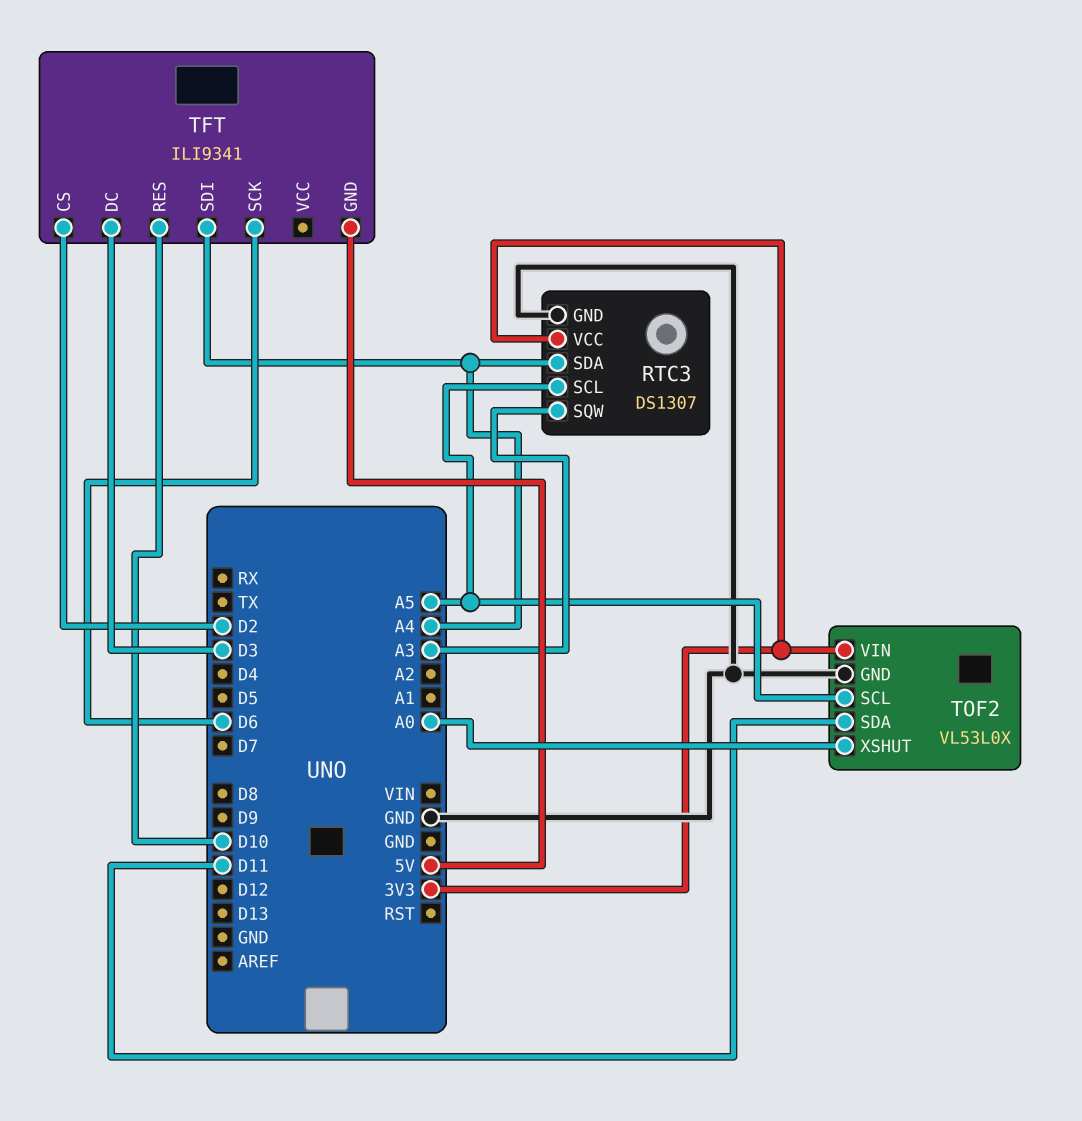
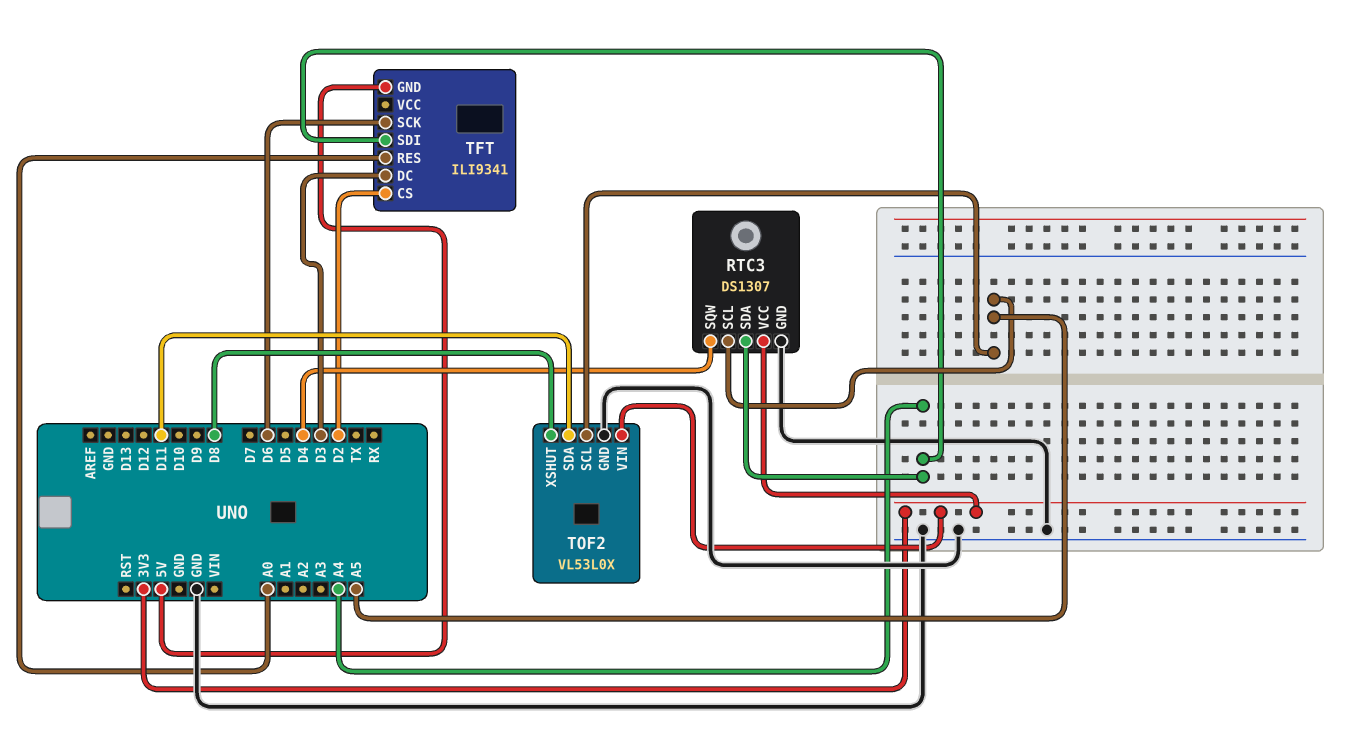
RTC3 pin SQW: A3 -> D4
TFT pin RES: D10 -> A0
TOF2 pin XSHUT: A0 -> D8

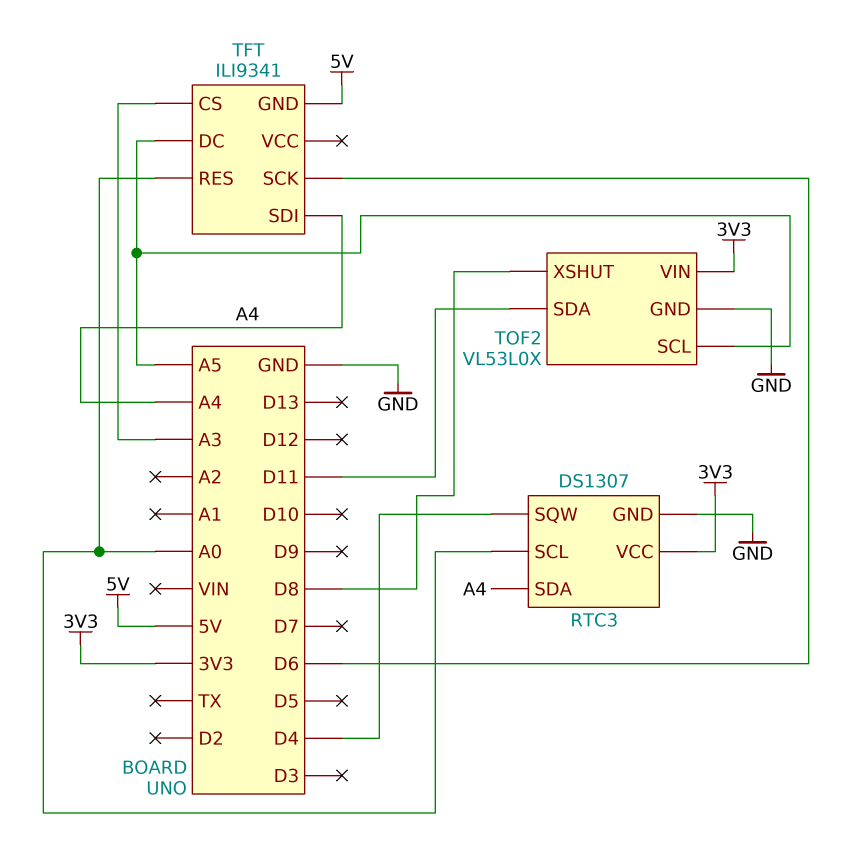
RTC3 pin SCL: A5 -> A0
TFT pin CS: D2 -> A3
TFT pin DC: D3 -> A5

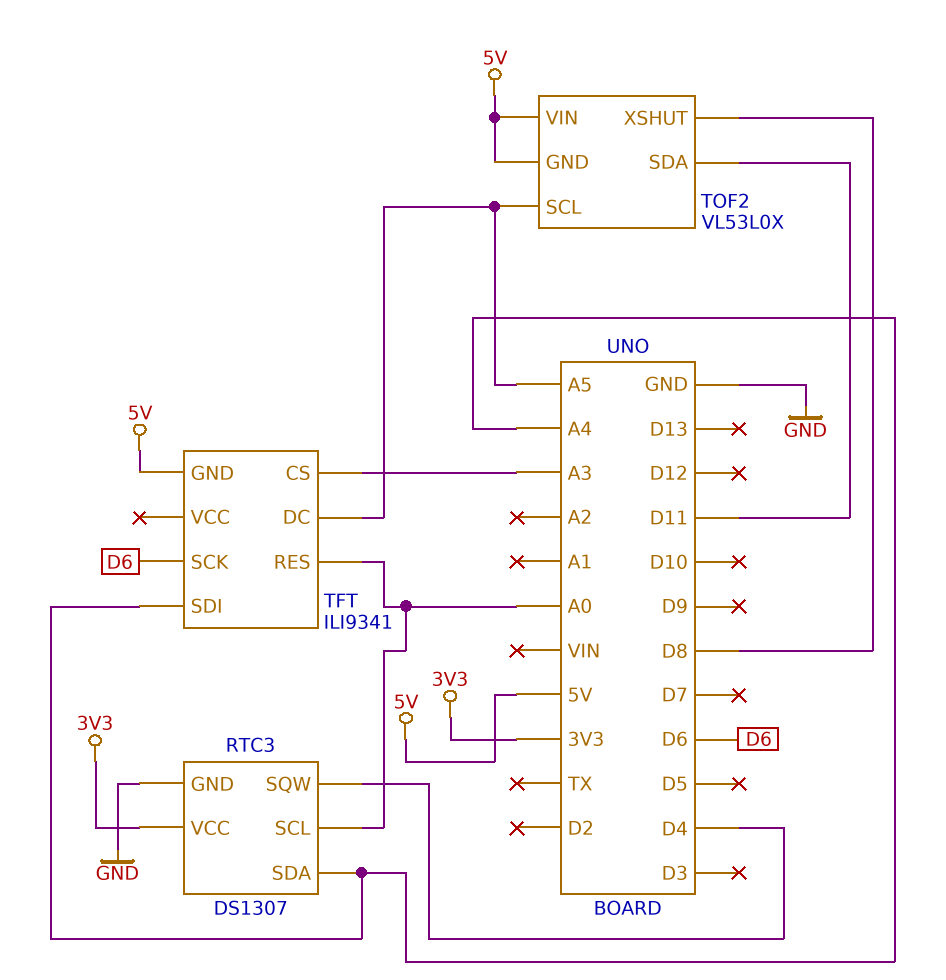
TOF2 pin GND: GND -> 5V
TOF2 pin VIN: 3V3 -> 5V

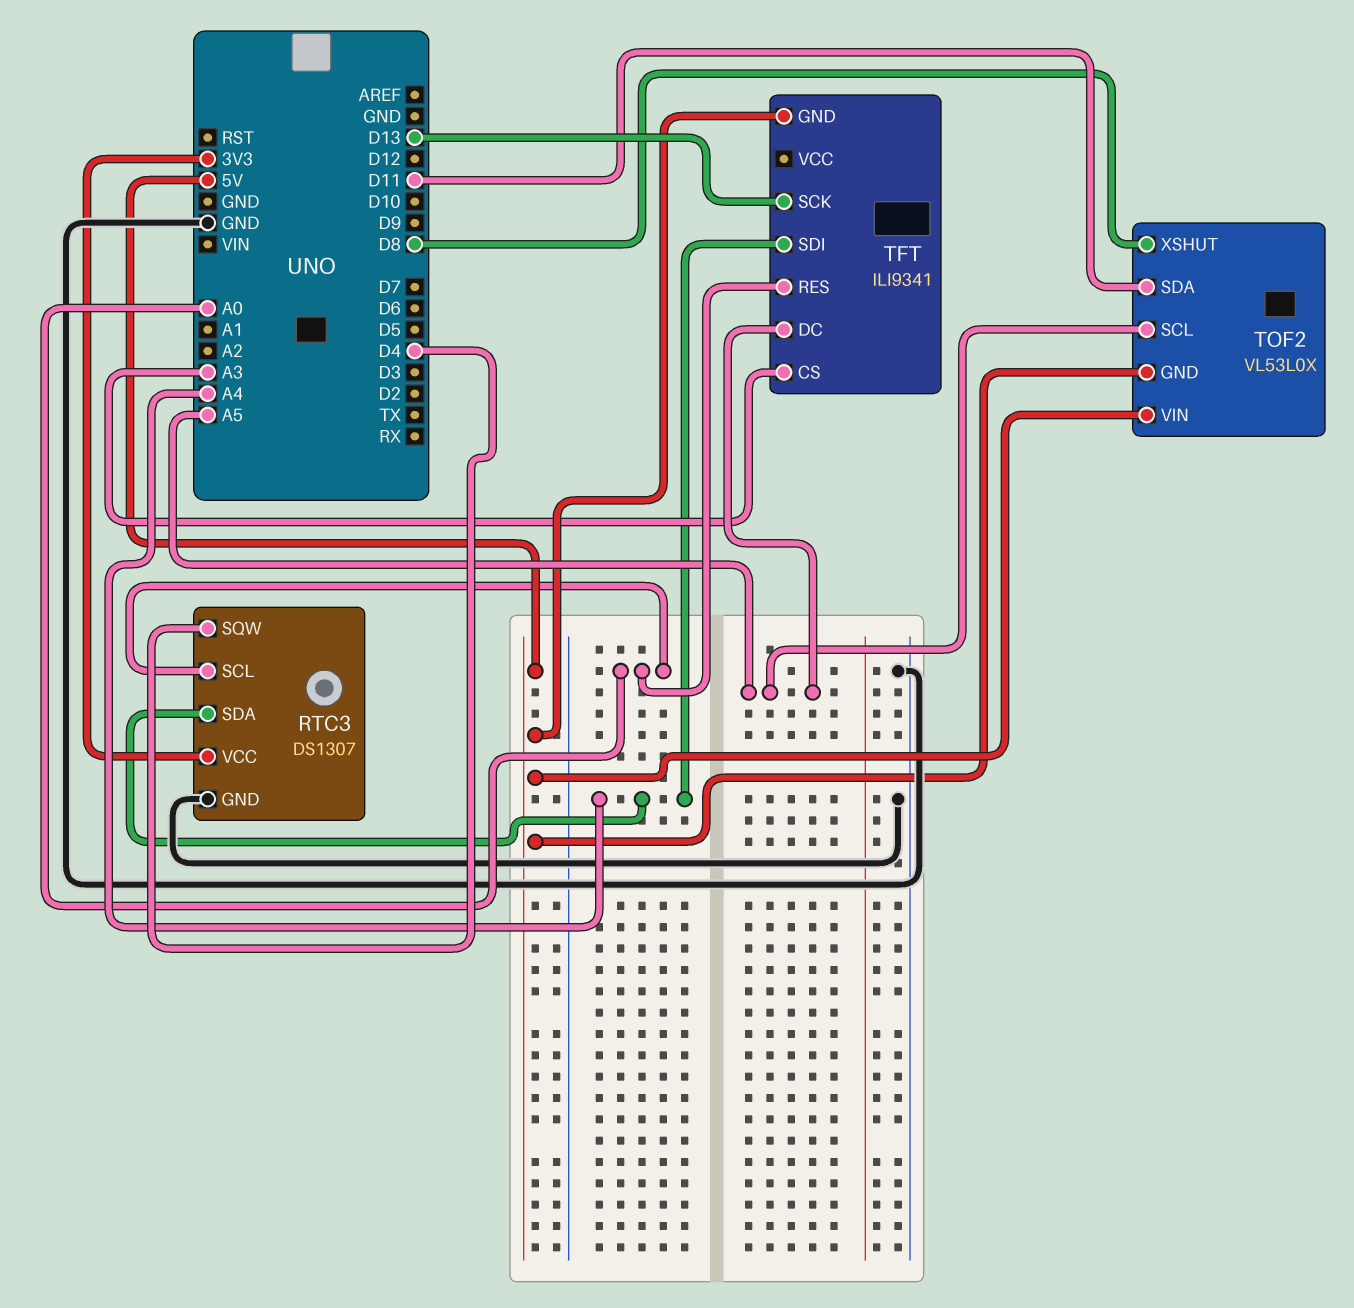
TFT pin SCK: D6 -> D13

